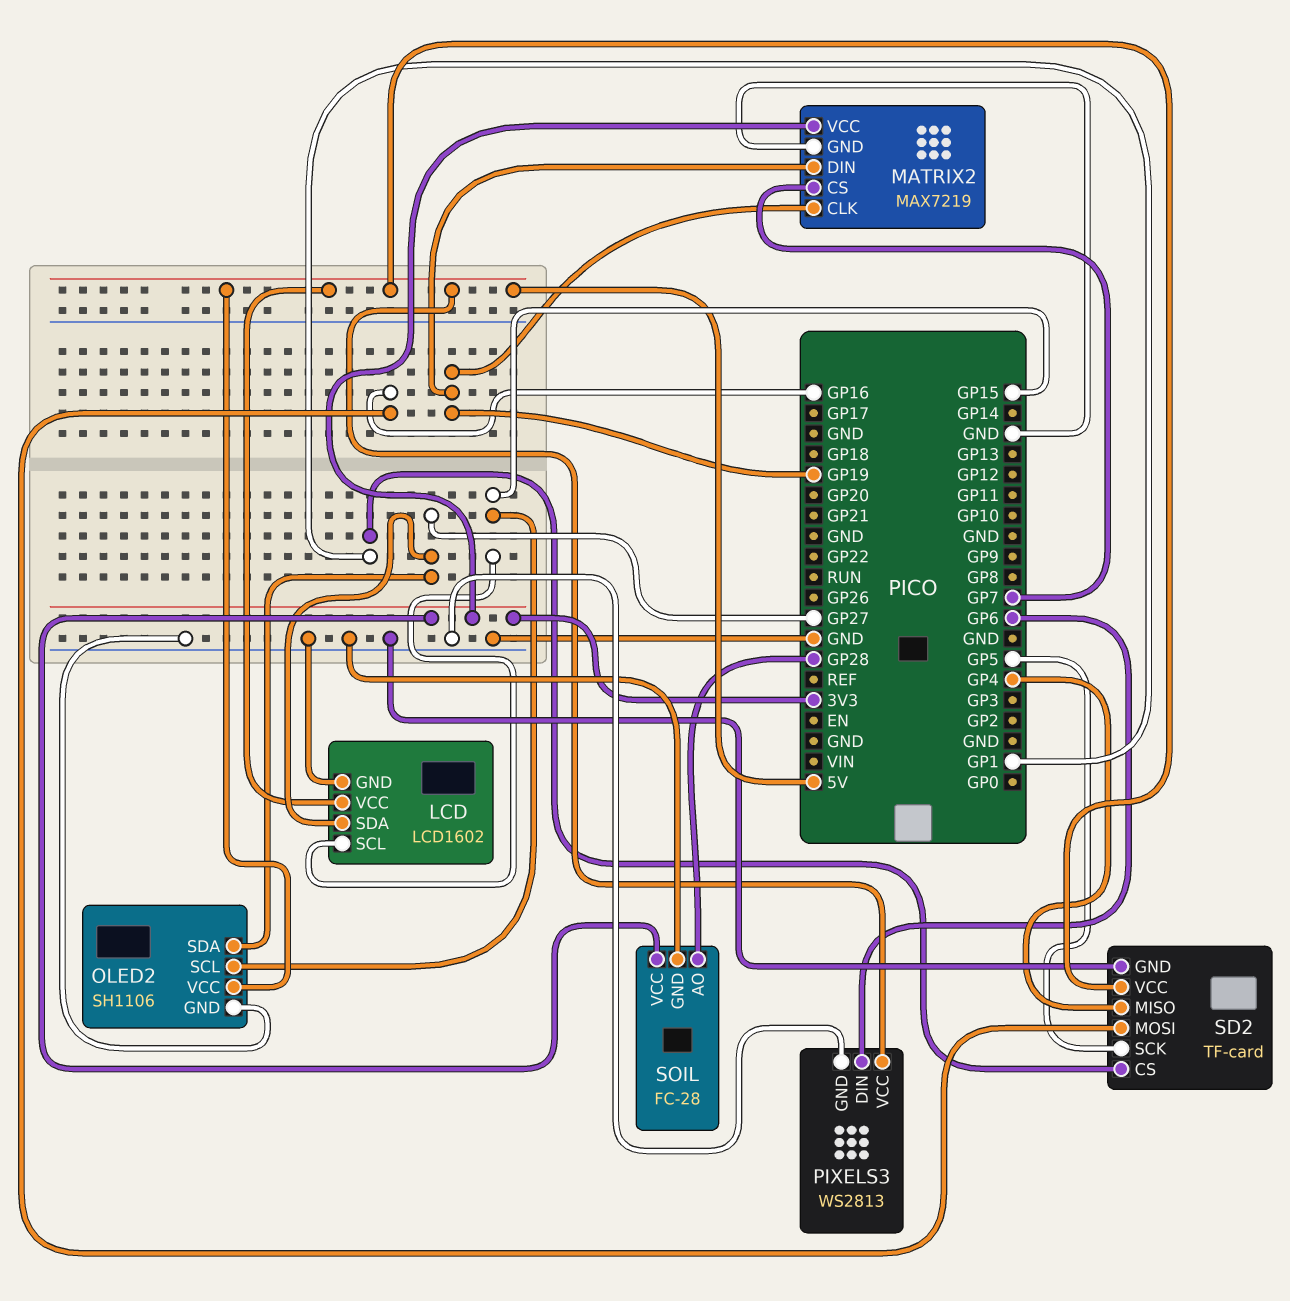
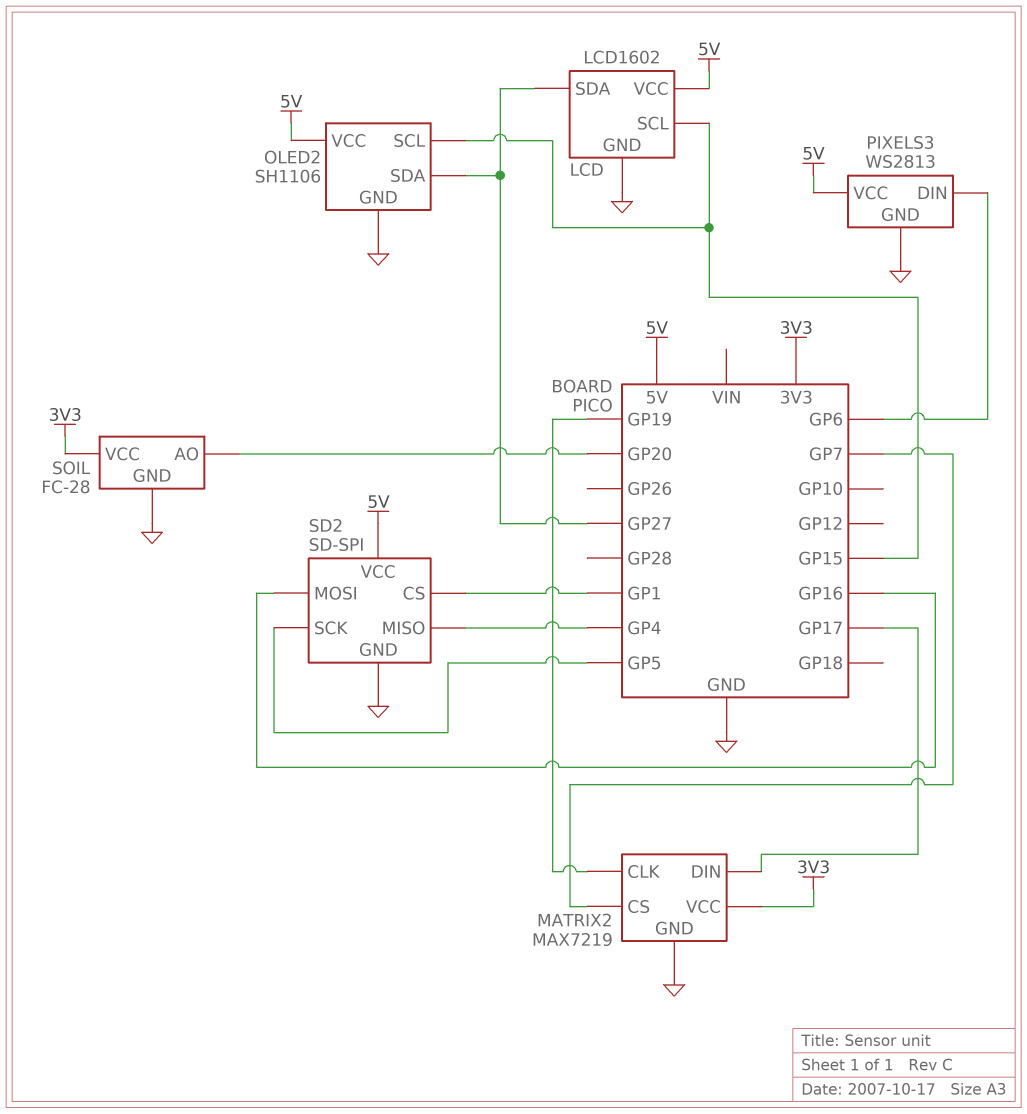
MATRIX2 pin DIN: GP19 -> GP17
SD2: TF-card -> SD-SPI
SOIL pin AO: GP28 -> GP20

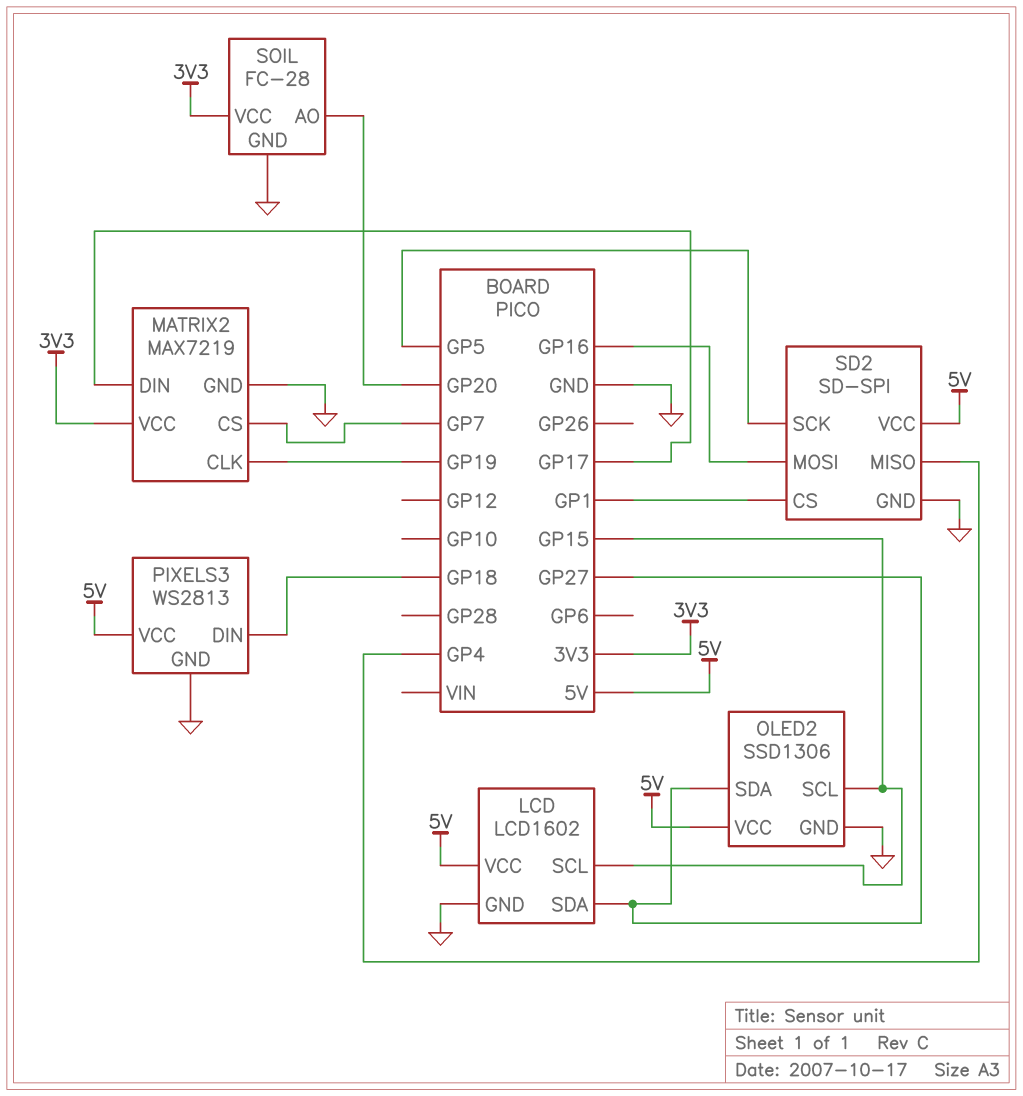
OLED2: SH1106 -> SSD1306
PIXELS3 pin DIN: GP6 -> GP18

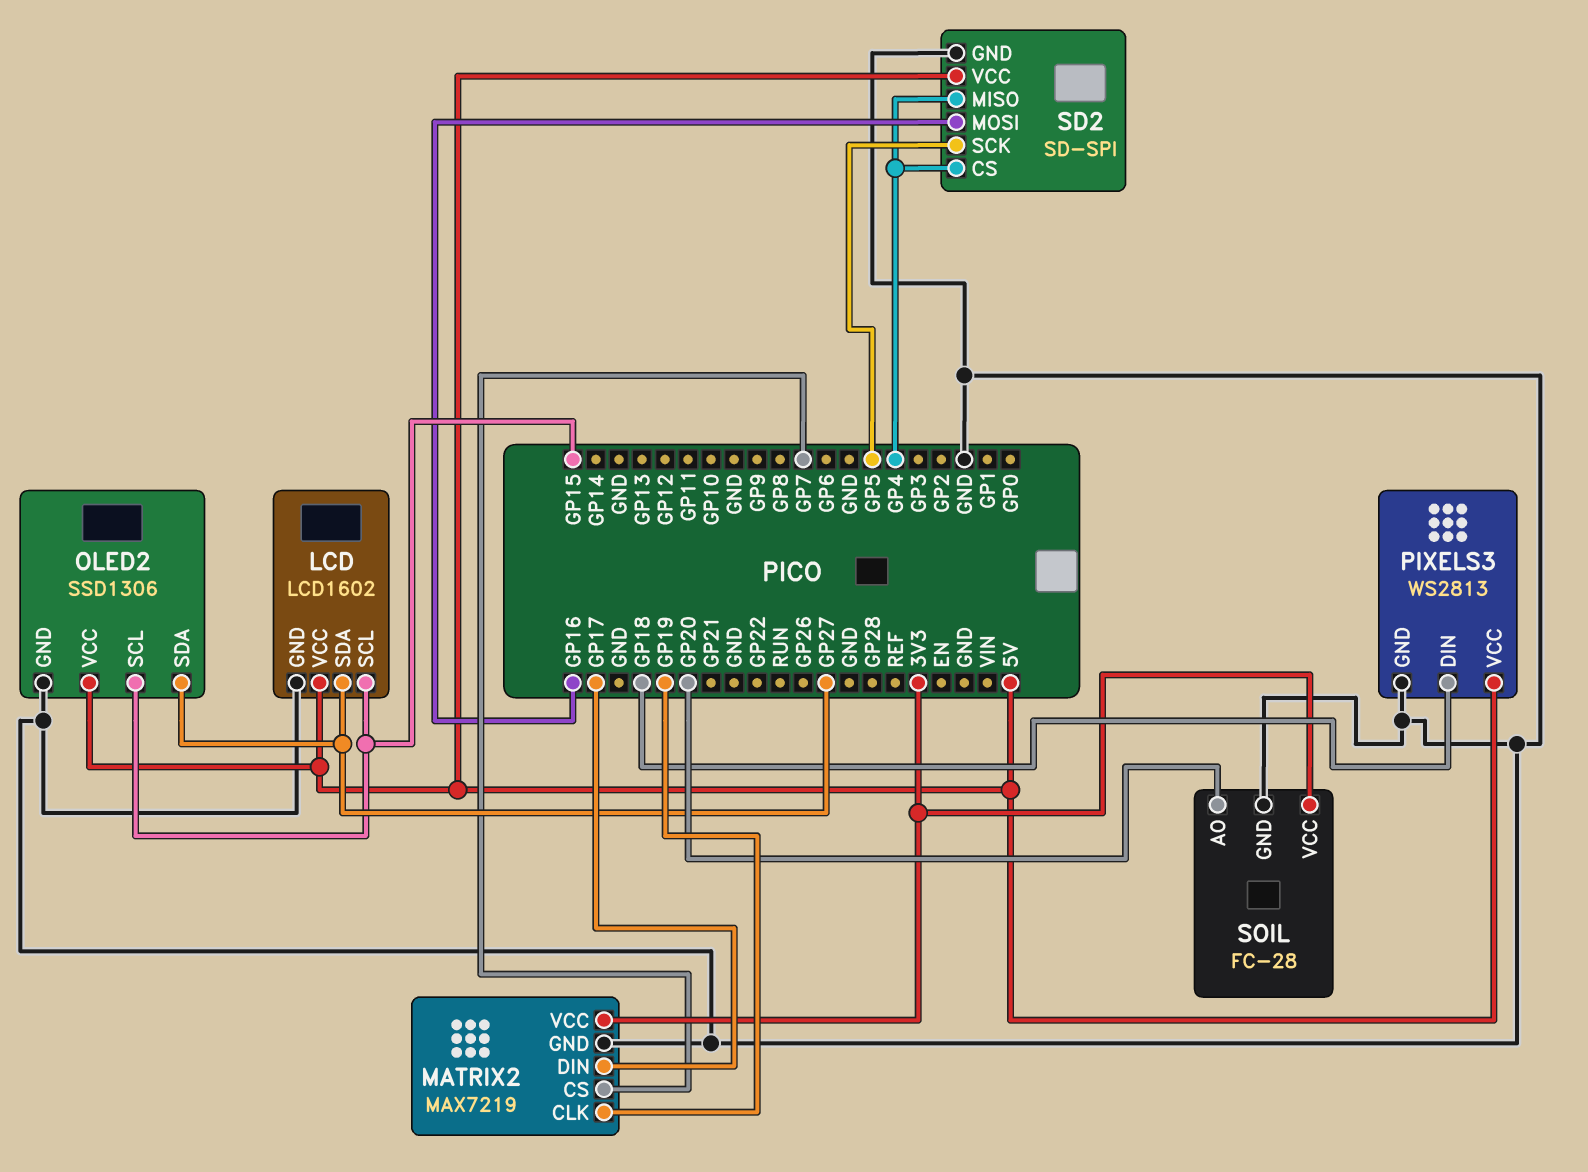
SD2 pin CS: GP1 -> GP4

